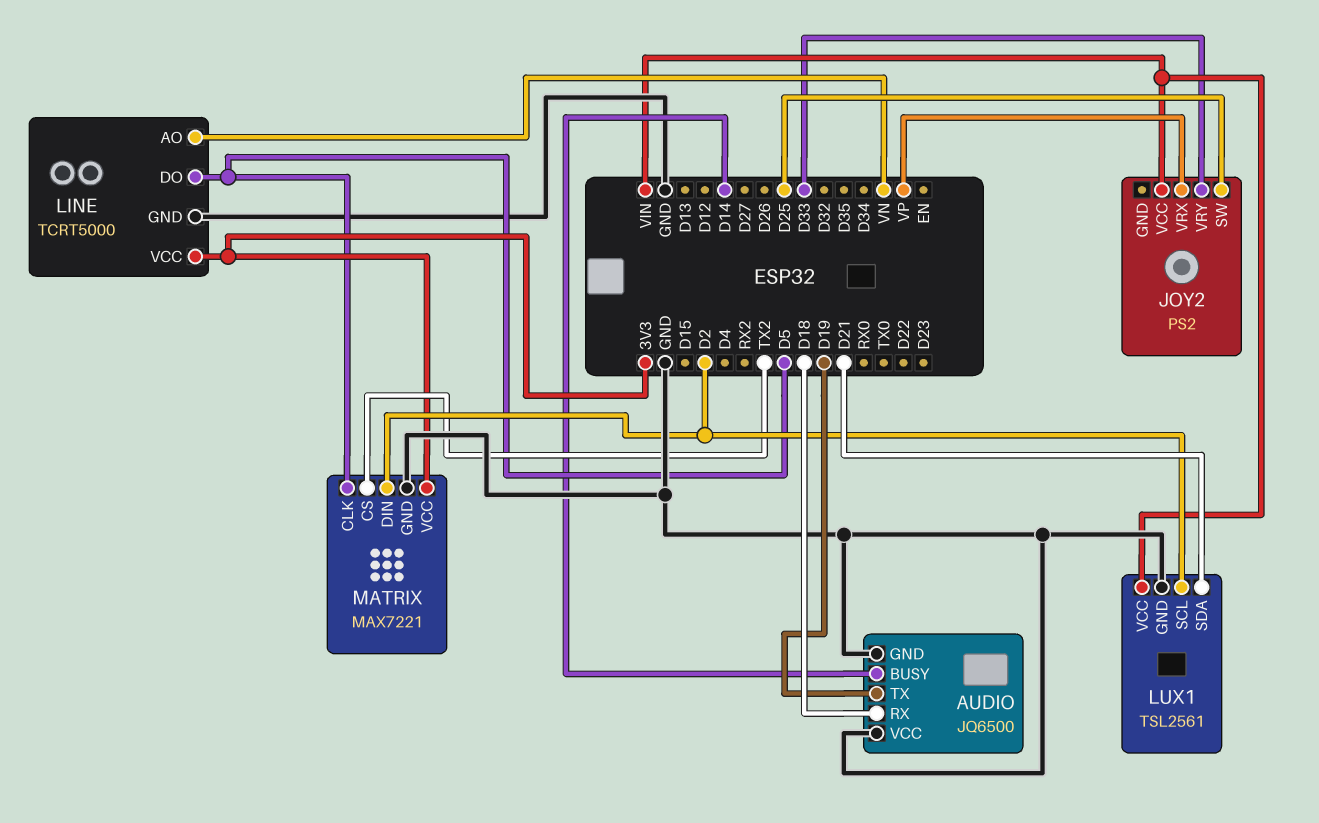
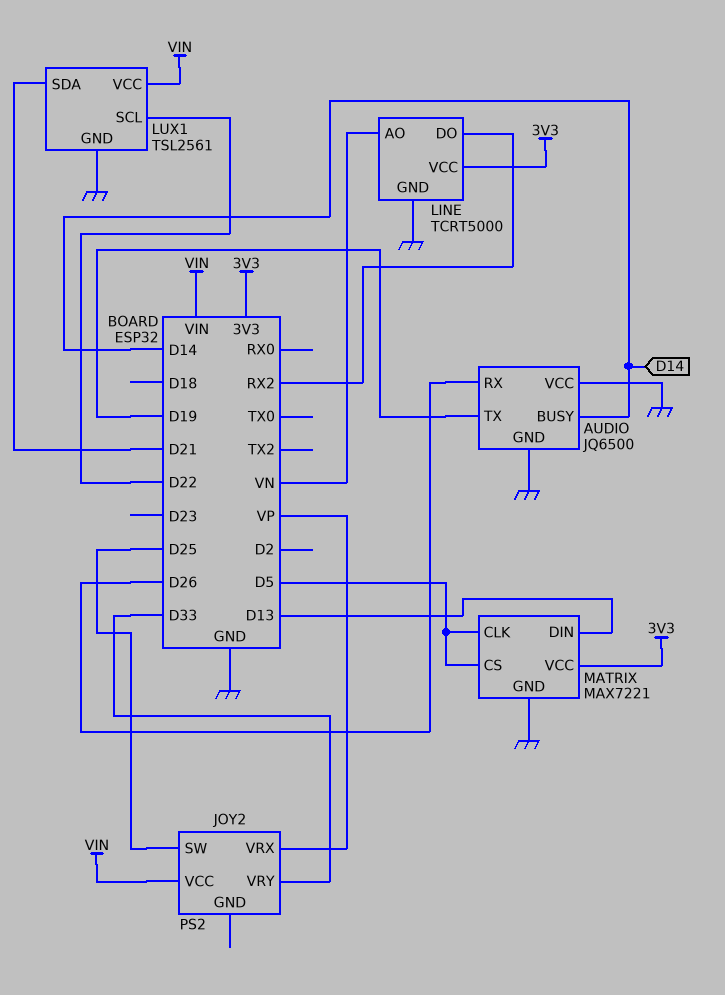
AUDIO pin RX: D18 -> D26
LINE pin DO: D5 -> RX2
LUX1 pin SCL: D2 -> D22
MATRIX pin CS: TX2 -> D5
MATRIX pin DIN: D2 -> D13

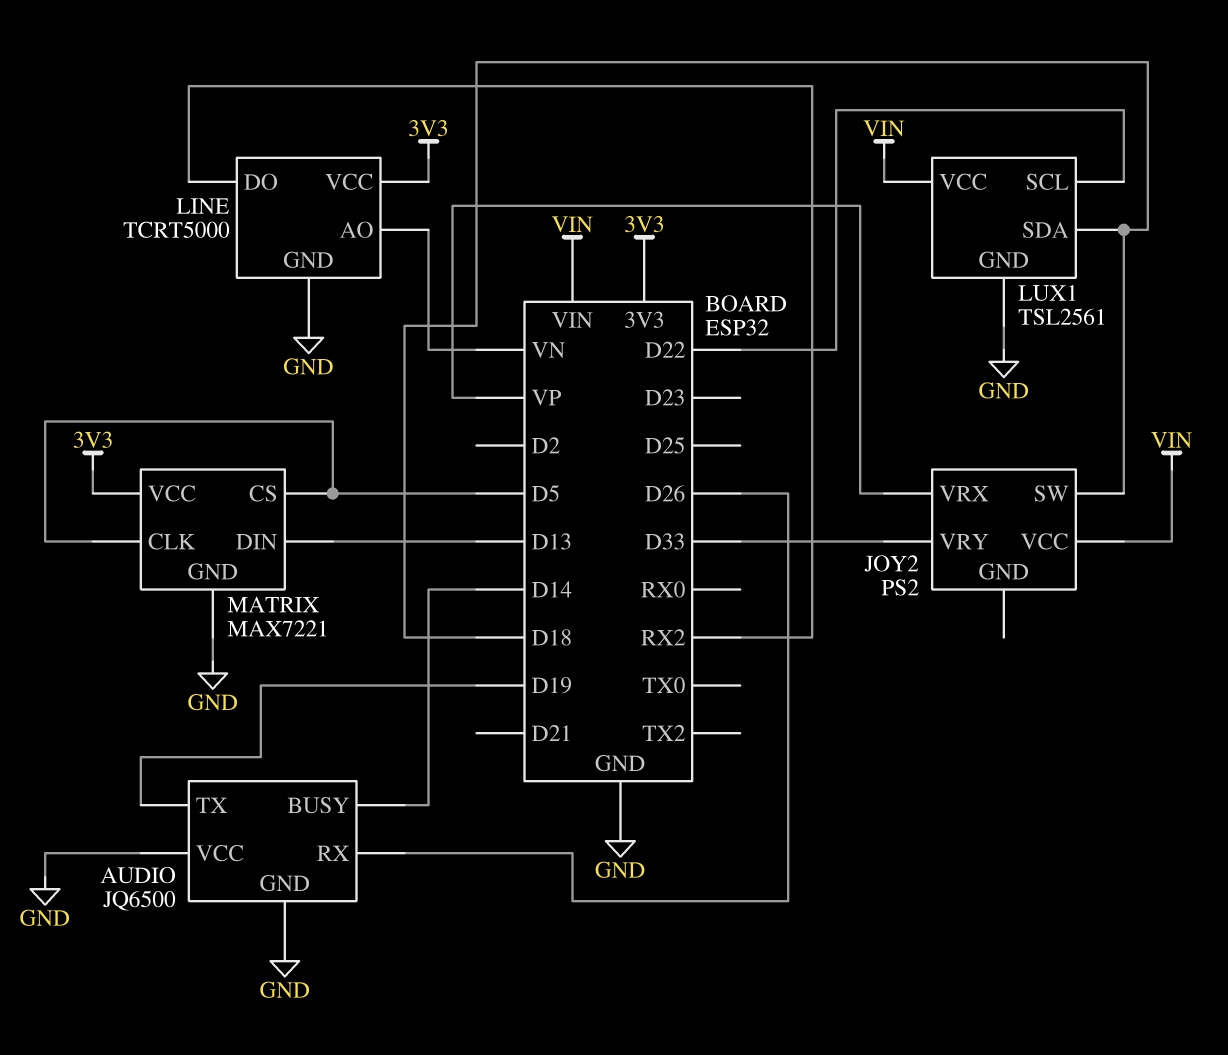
JOY2 pin SW: D25 -> D18
LUX1 pin SDA: D21 -> D18

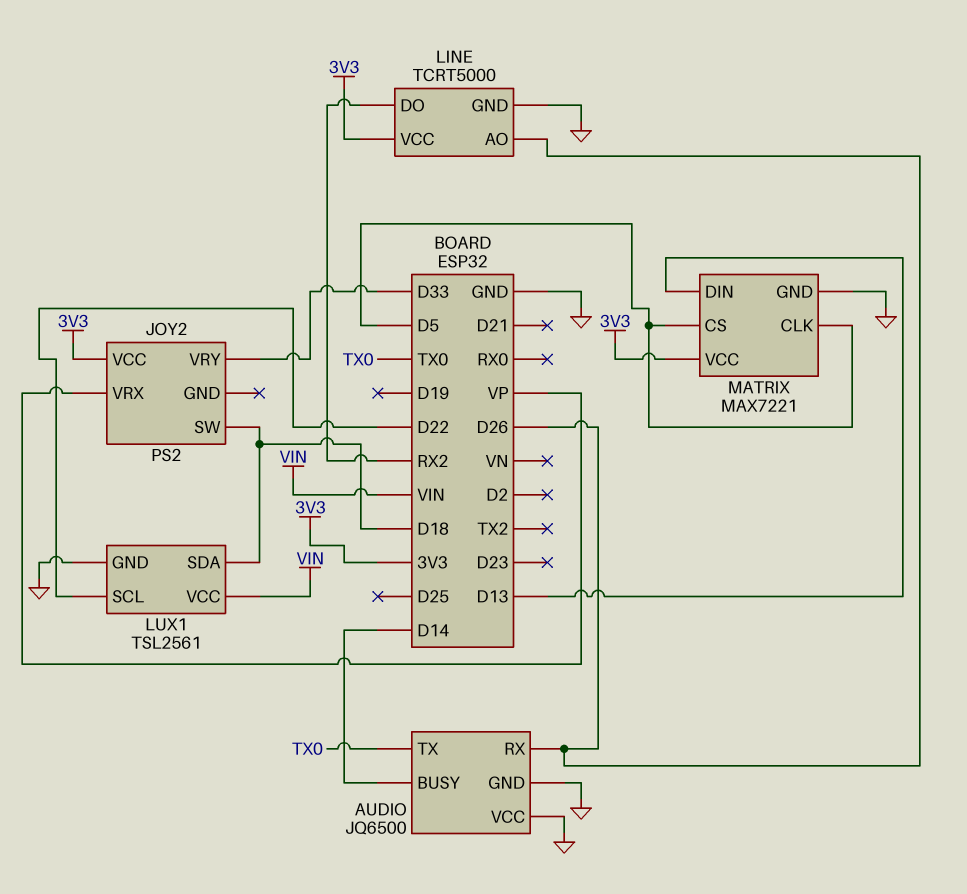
AUDIO pin TX: D19 -> TX0
JOY2 pin VCC: VIN -> 3V3
LINE pin AO: VN -> D26

